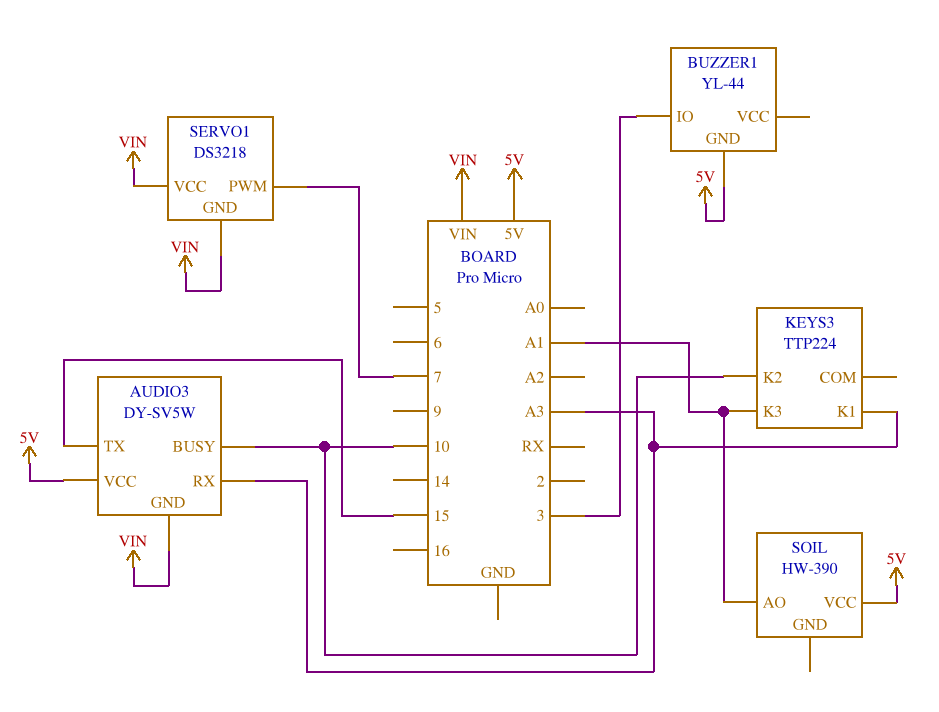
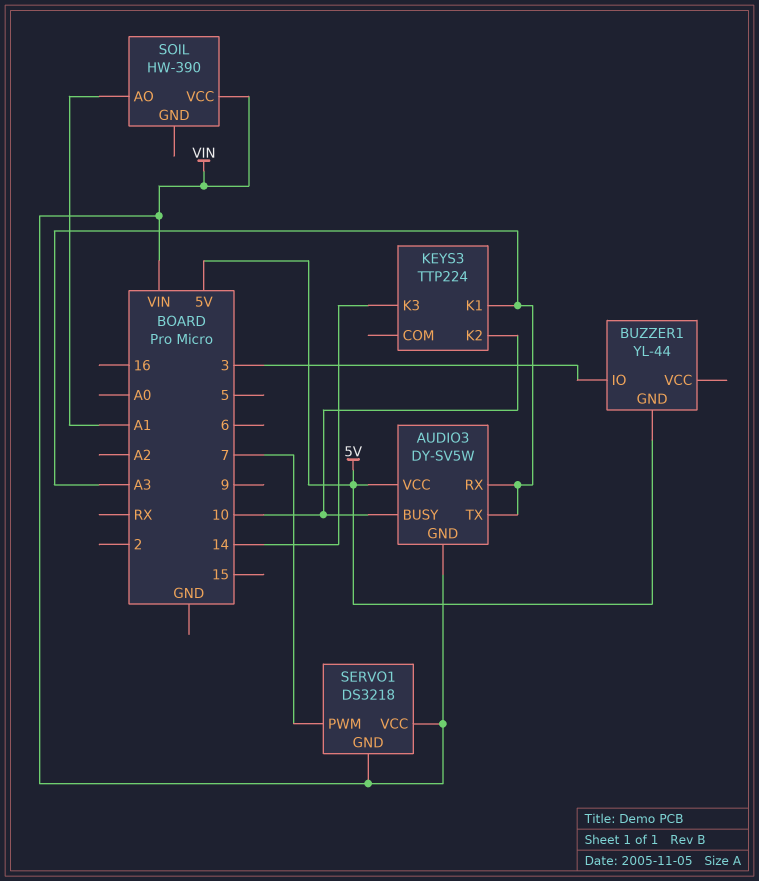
AUDIO3 pin TX: 15 -> A3
KEYS3 pin K3: A1 -> 14
SOIL pin VCC: 5V -> VIN

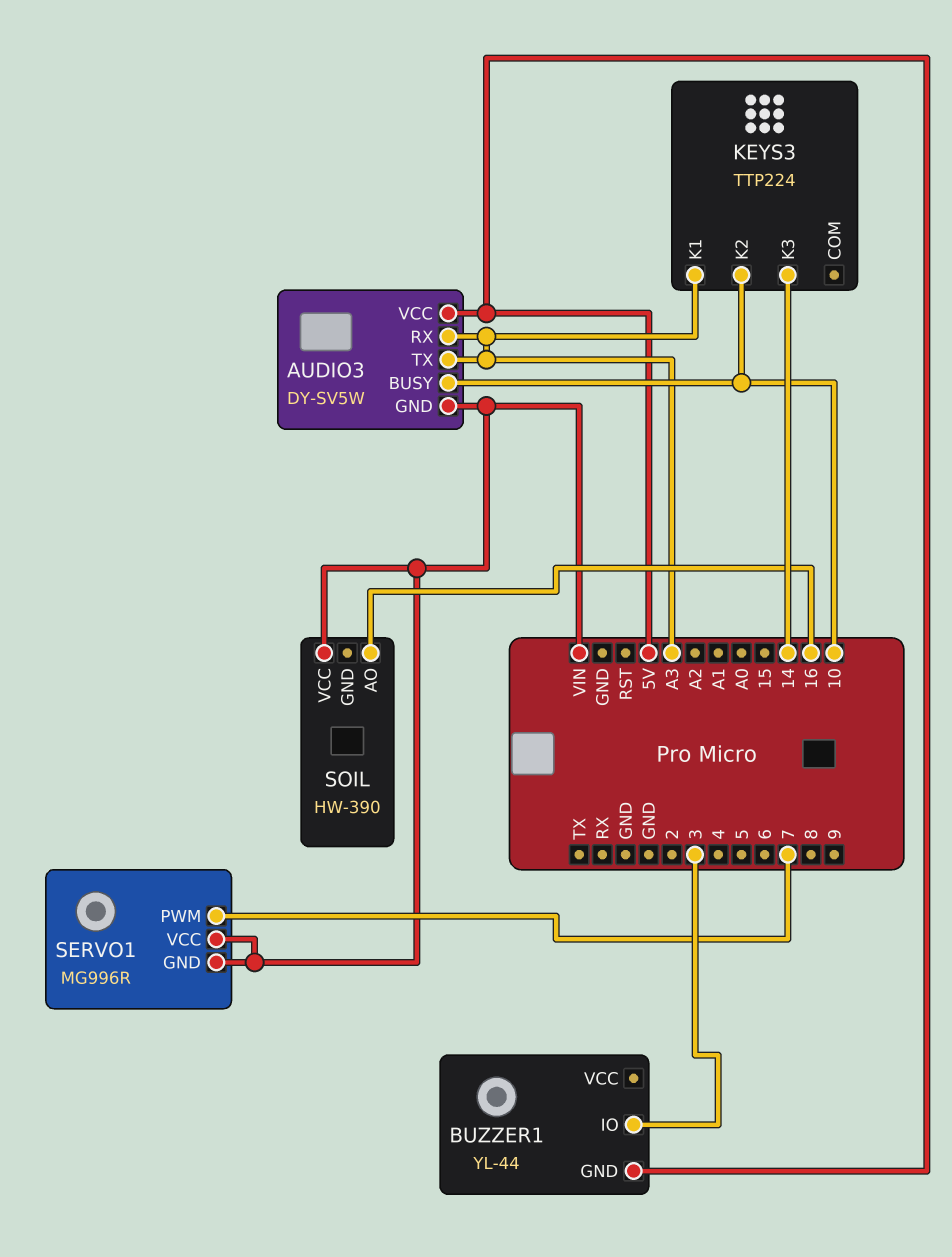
SERVO1: DS3218 -> MG996R
SOIL pin AO: A1 -> 16

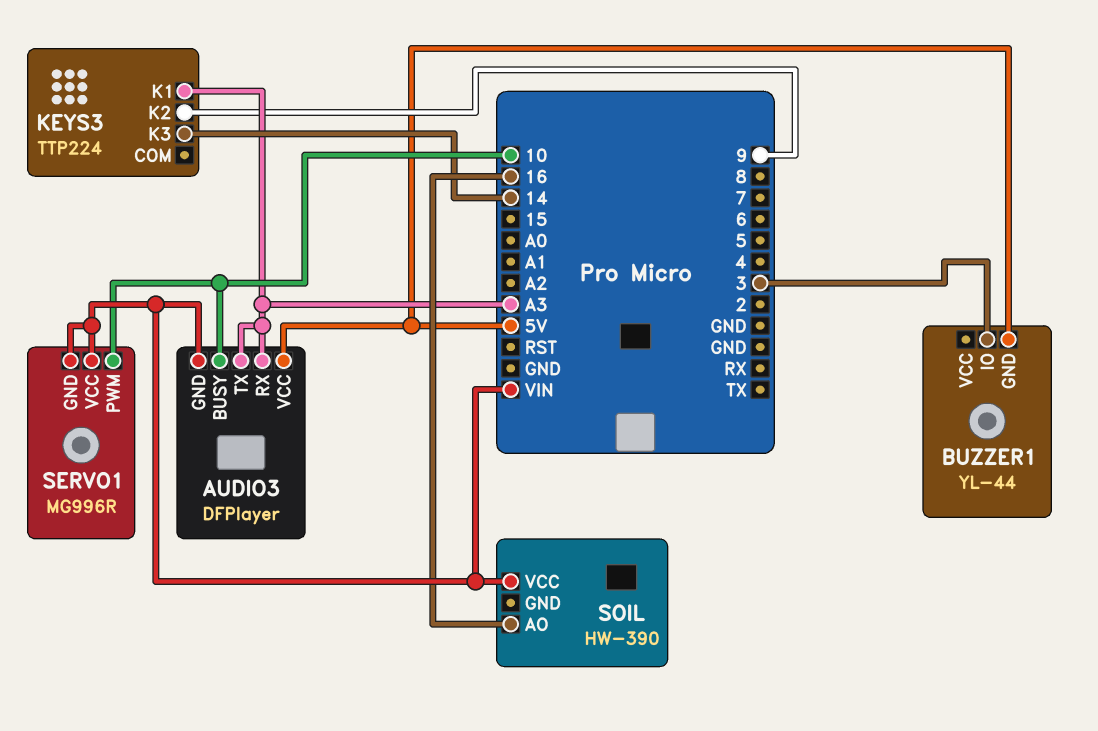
AUDIO3: DY-SV5W -> DFPlayer
KEYS3 pin K2: 10 -> 9
SERVO1 pin PWM: 7 -> 10

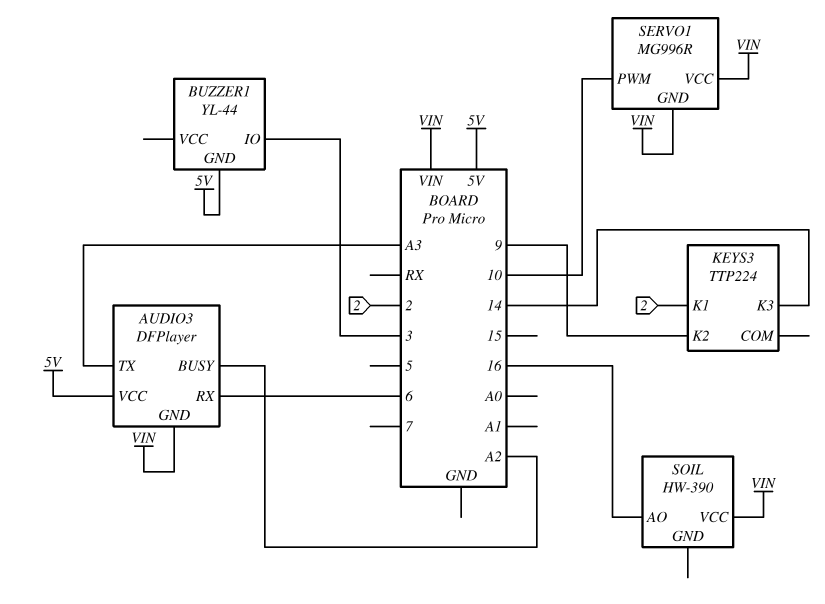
AUDIO3 pin BUSY: 10 -> A2
AUDIO3 pin RX: A3 -> 6
KEYS3 pin K1: A3 -> 2

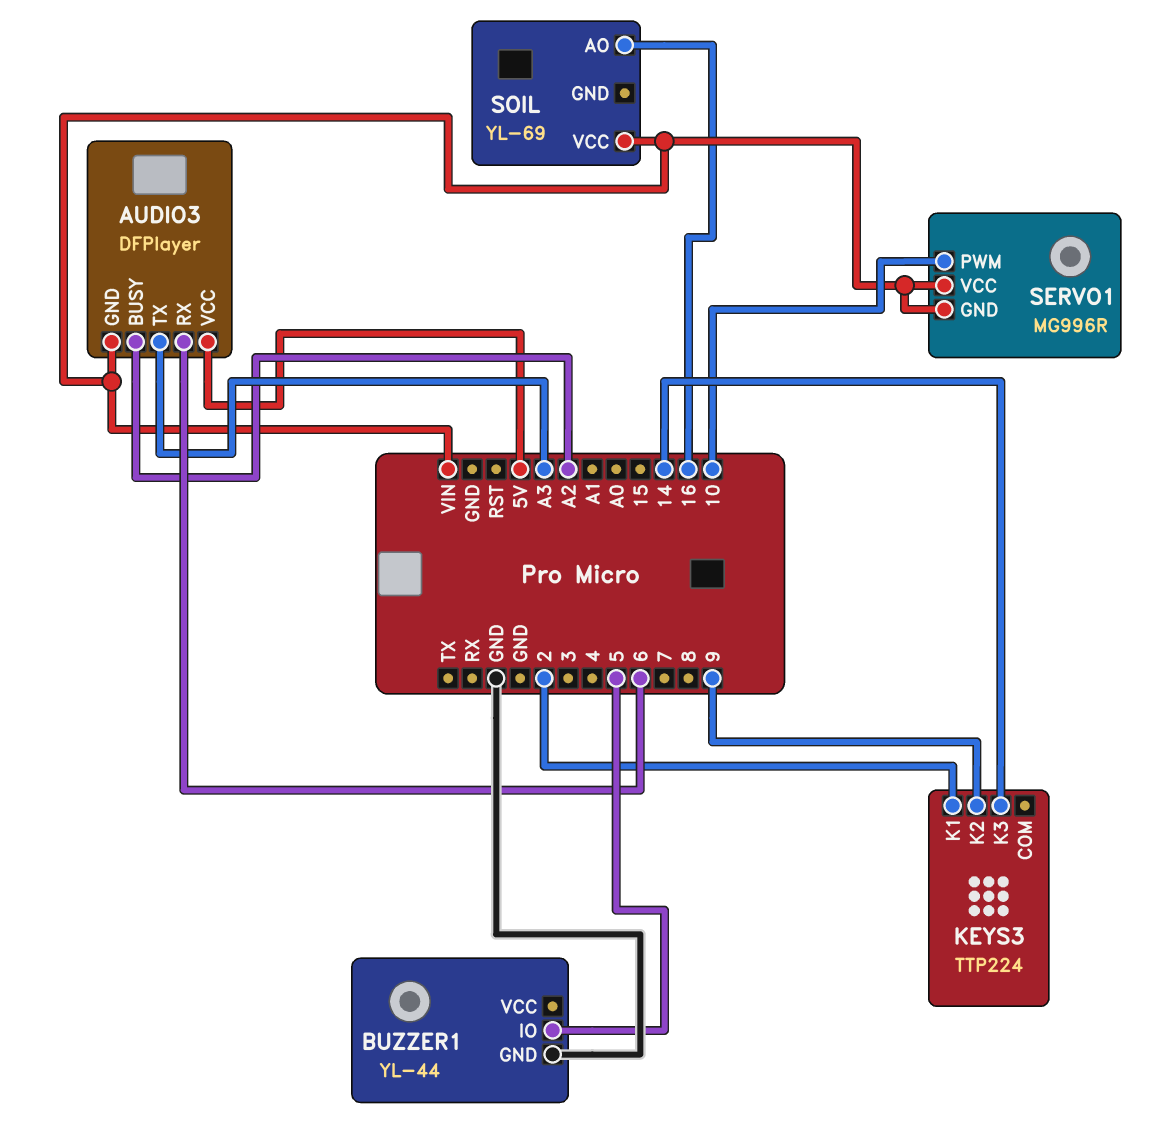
BUZZER1 pin GND: 5V -> GND
BUZZER1 pin IO: 3 -> 5
SOIL: HW-390 -> YL-69

